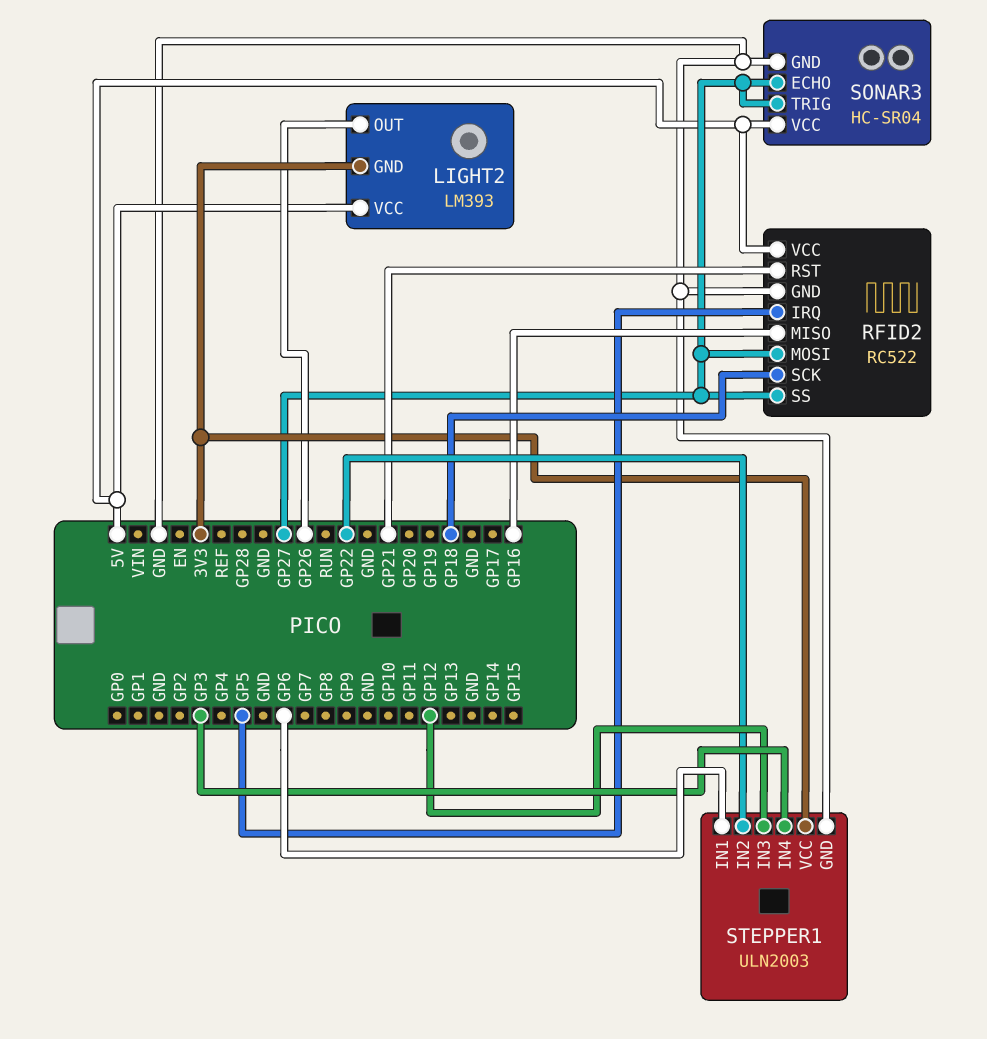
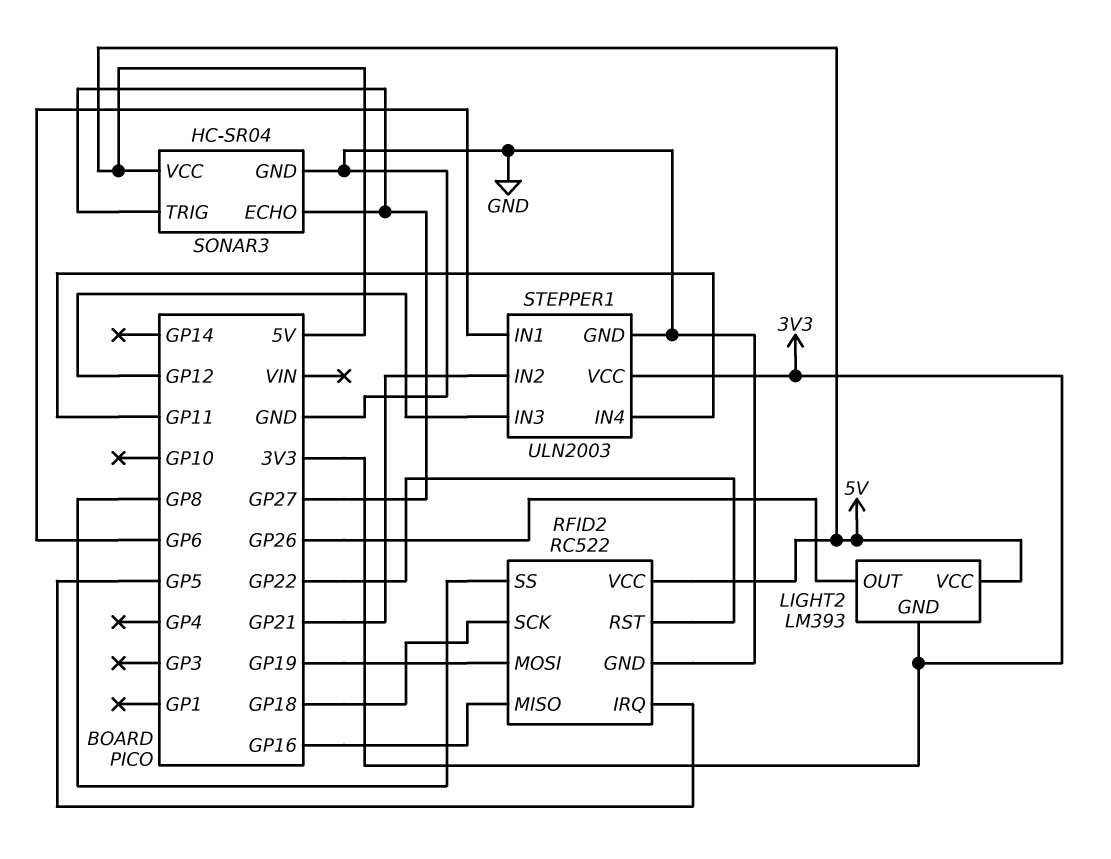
RFID2 pin MOSI: GP27 -> GP19
RFID2 pin RST: GP21 -> GP22
RFID2 pin SS: GP27 -> GP8
STEPPER1 pin IN2: GP22 -> GP21
STEPPER1 pin IN4: GP3 -> GP11

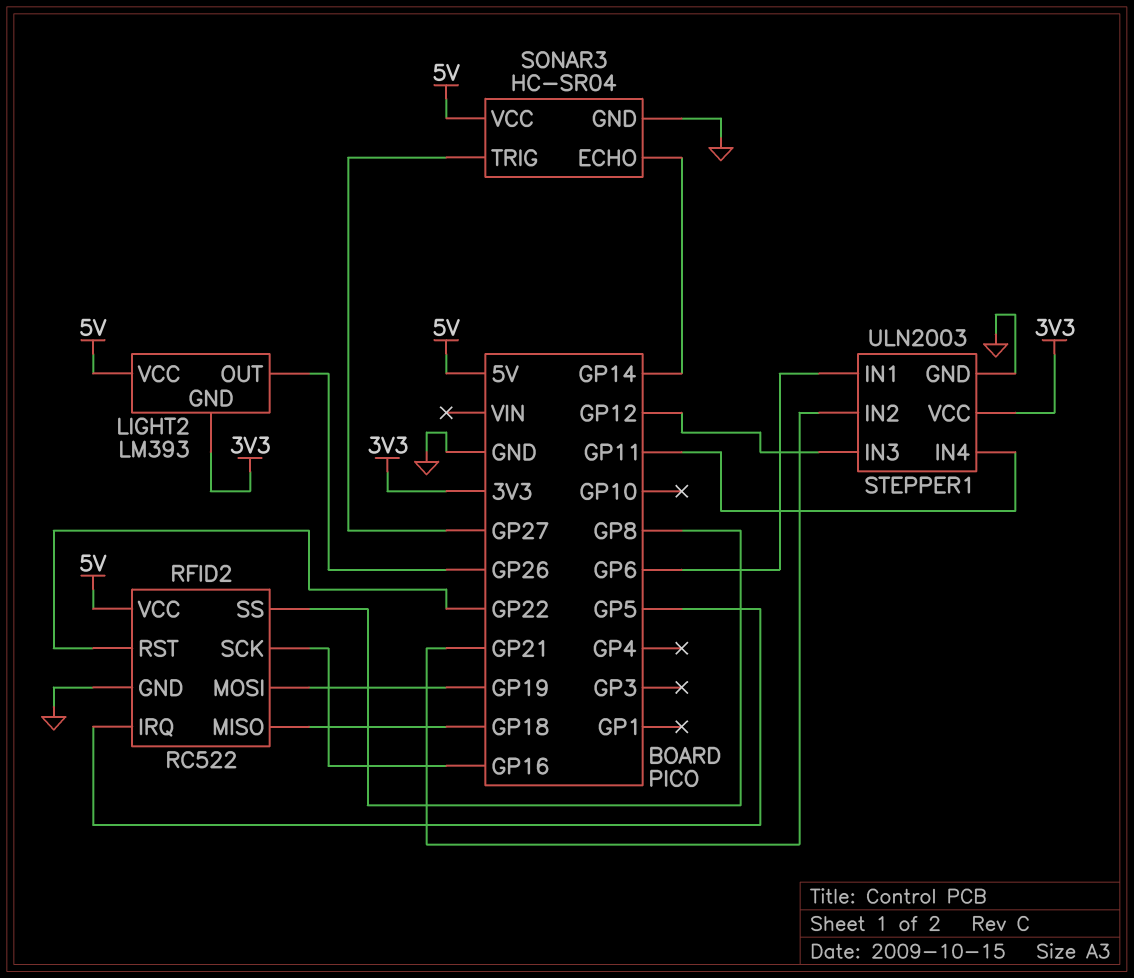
RFID2 pin MISO: GP16 -> GP18
RFID2 pin SCK: GP18 -> GP16
SONAR3 pin ECHO: GP27 -> GP14

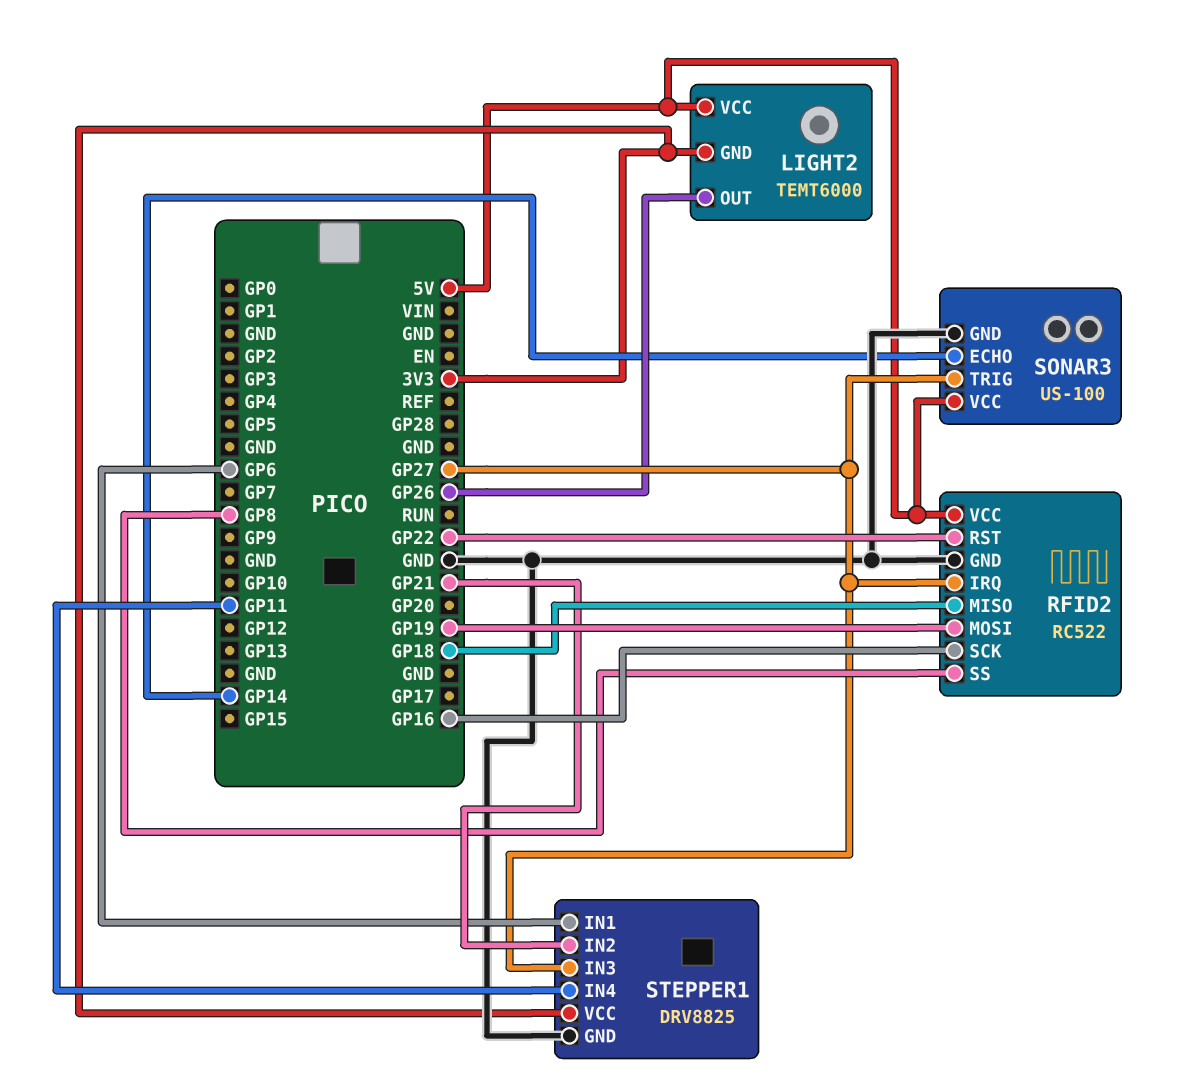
LIGHT2: LM393 -> TEMT6000
RFID2 pin IRQ: GP5 -> GP27
SONAR3: HC-SR04 -> US-100
STEPPER1: ULN2003 -> DRV8825
STEPPER1 pin IN3: GP12 -> GP27

